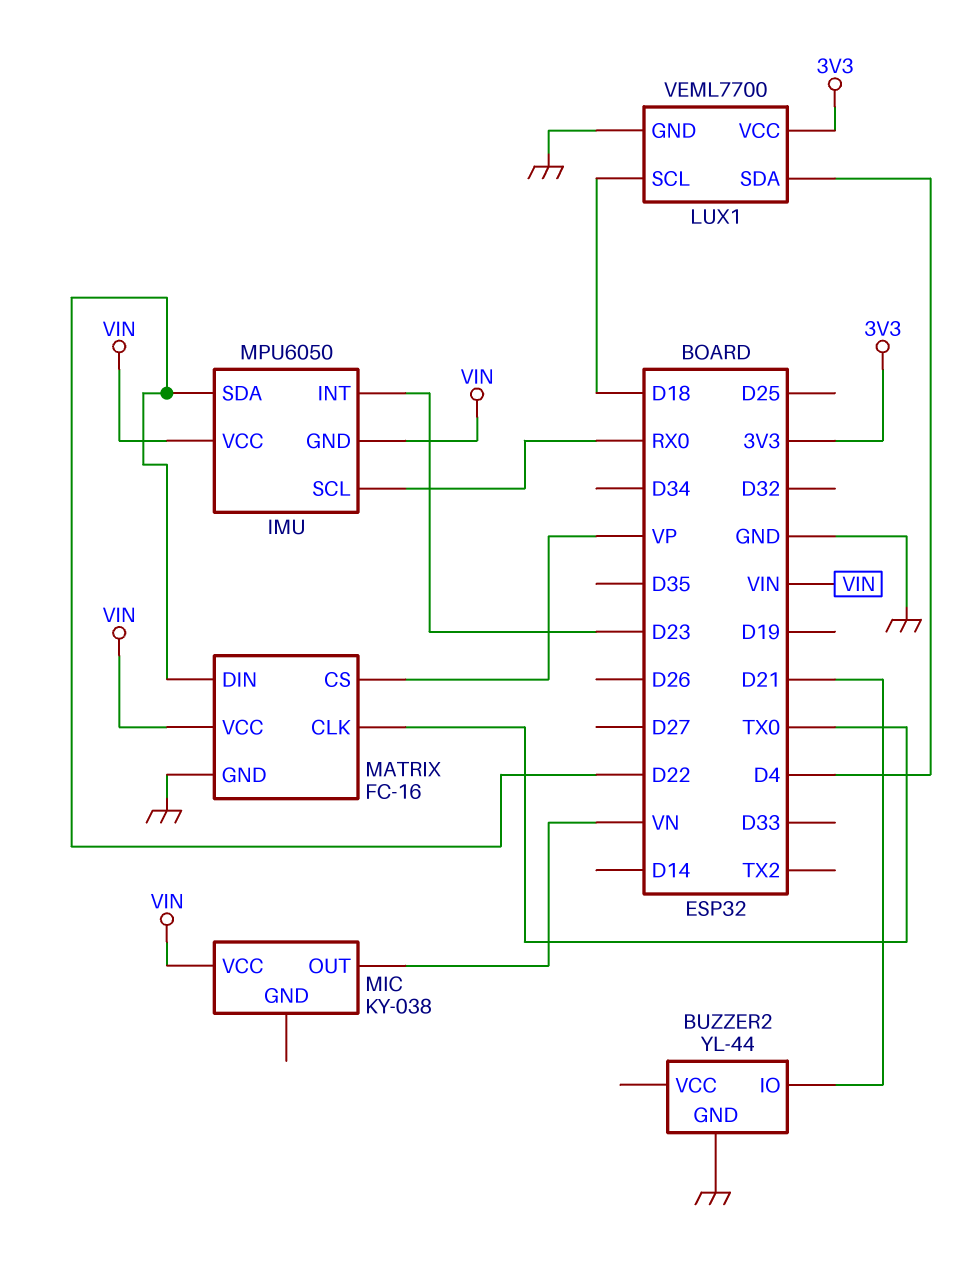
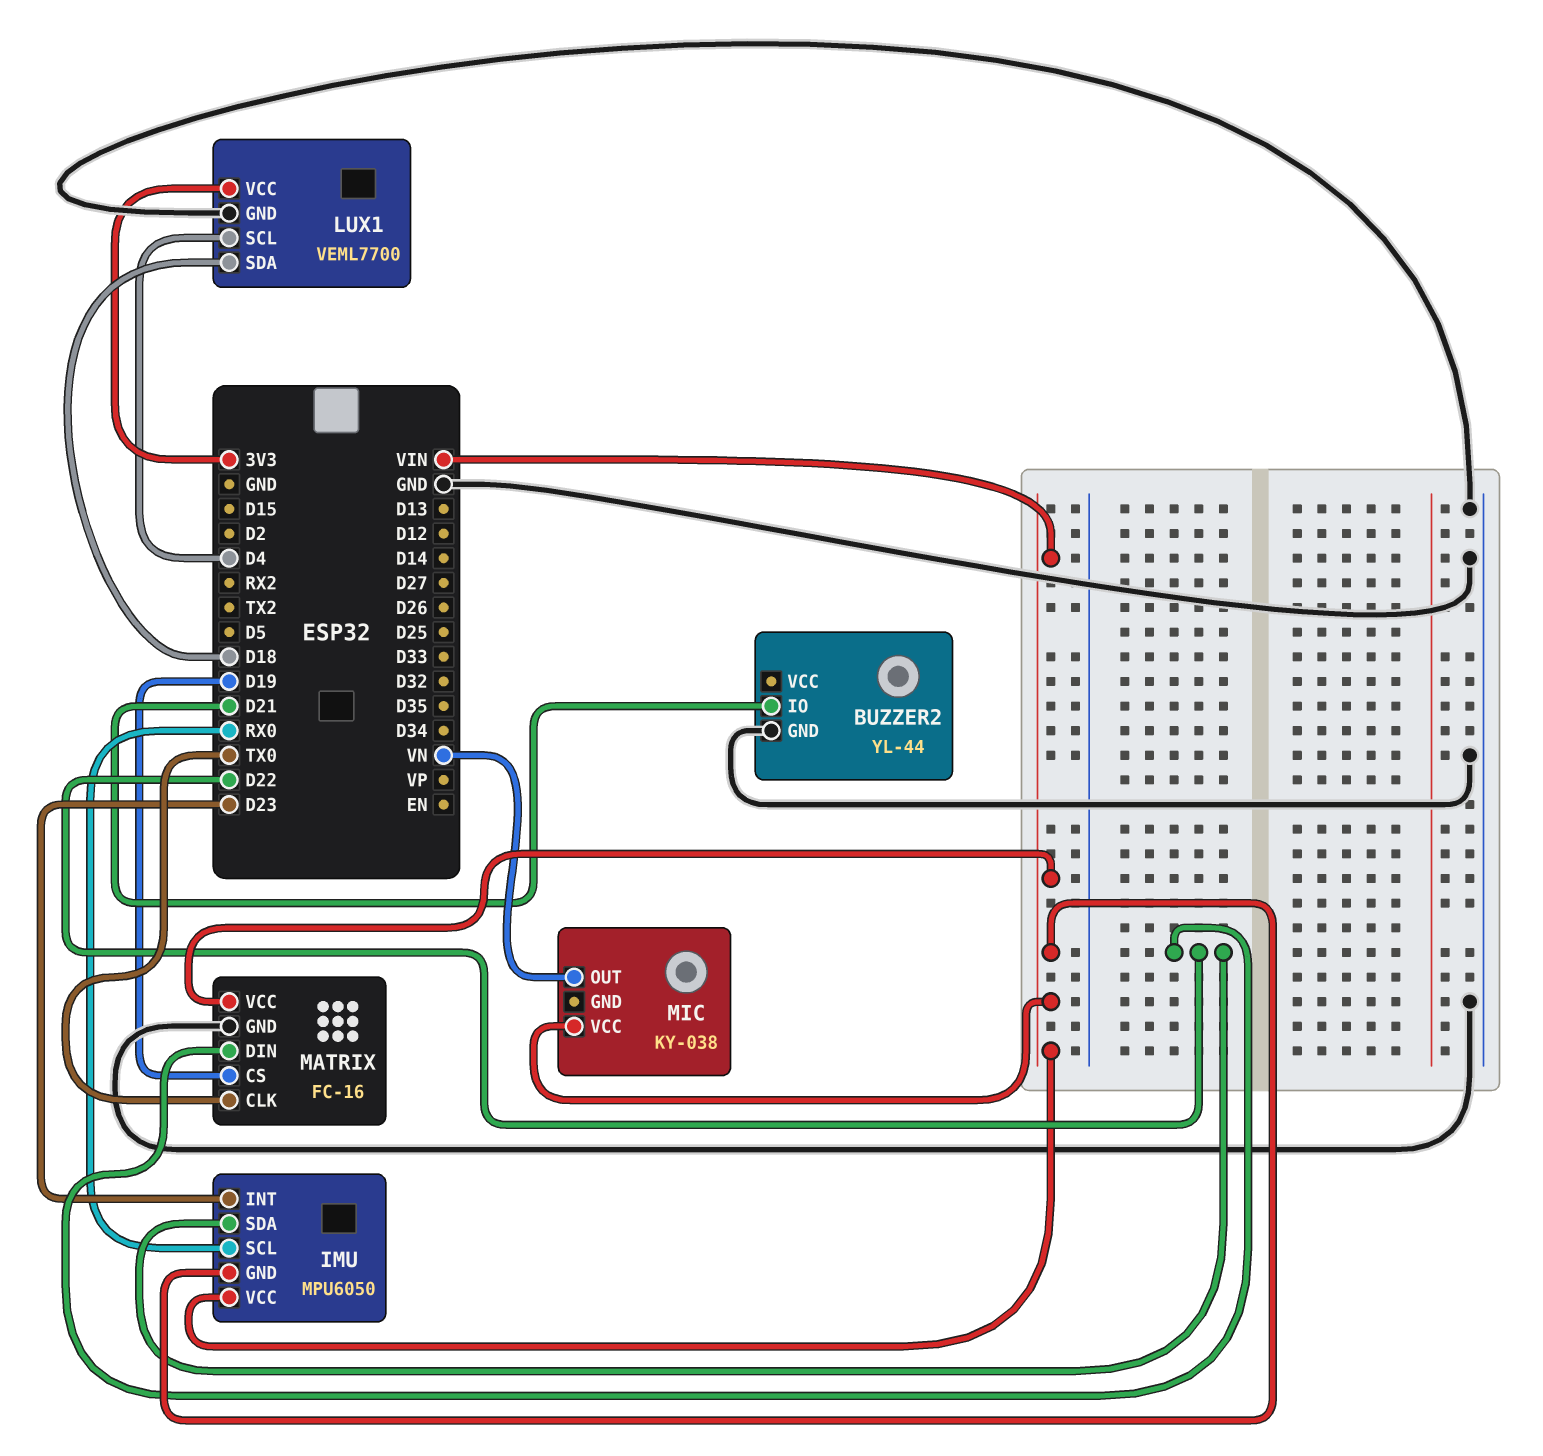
LUX1 pin SCL: D18 -> D4
LUX1 pin SDA: D4 -> D18
MATRIX pin CS: VP -> D19

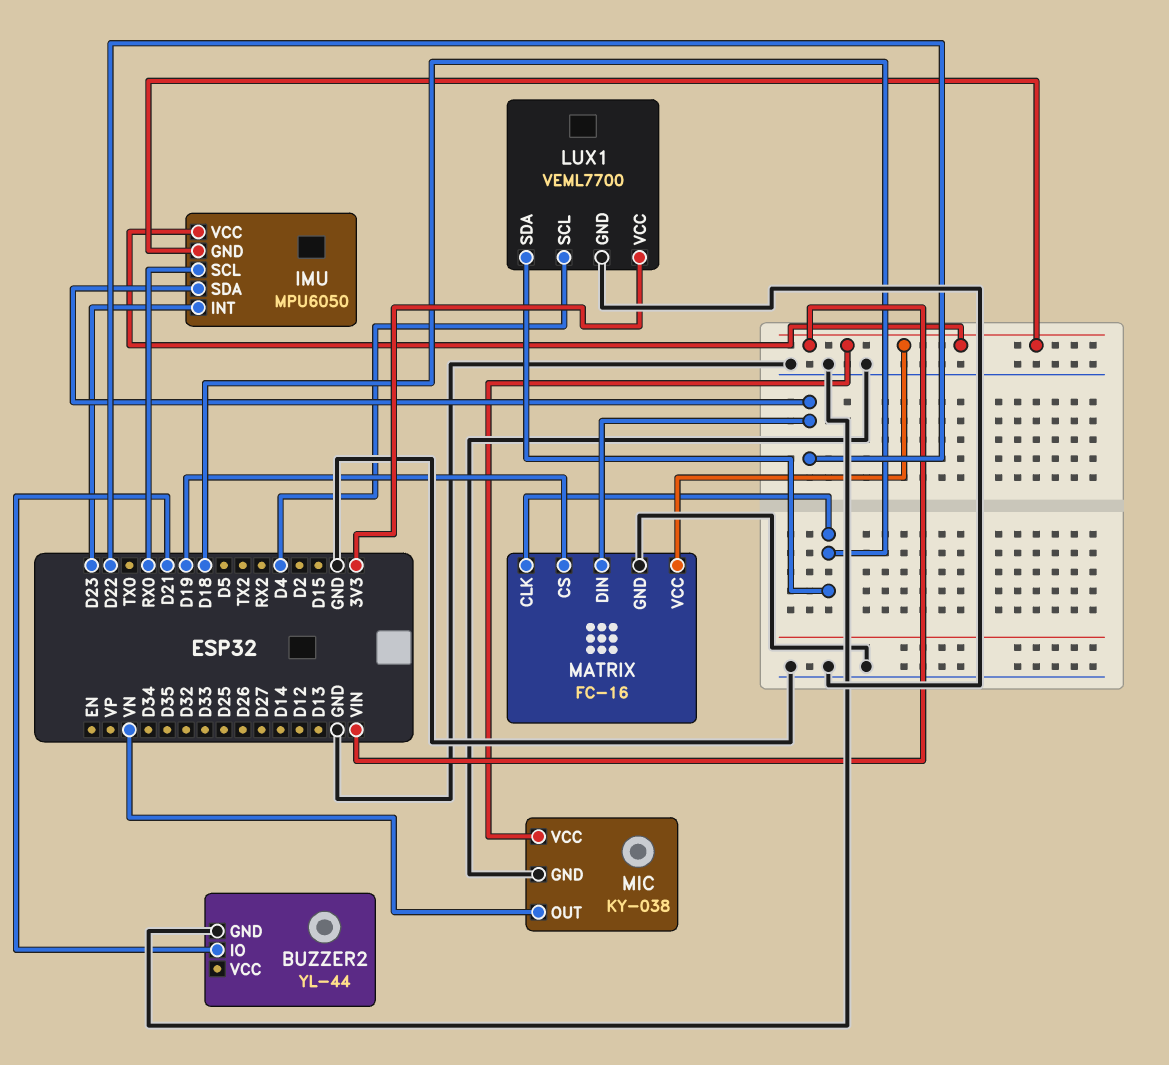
MATRIX pin CLK: TX0 -> D18
MIC pin GND: none -> GND

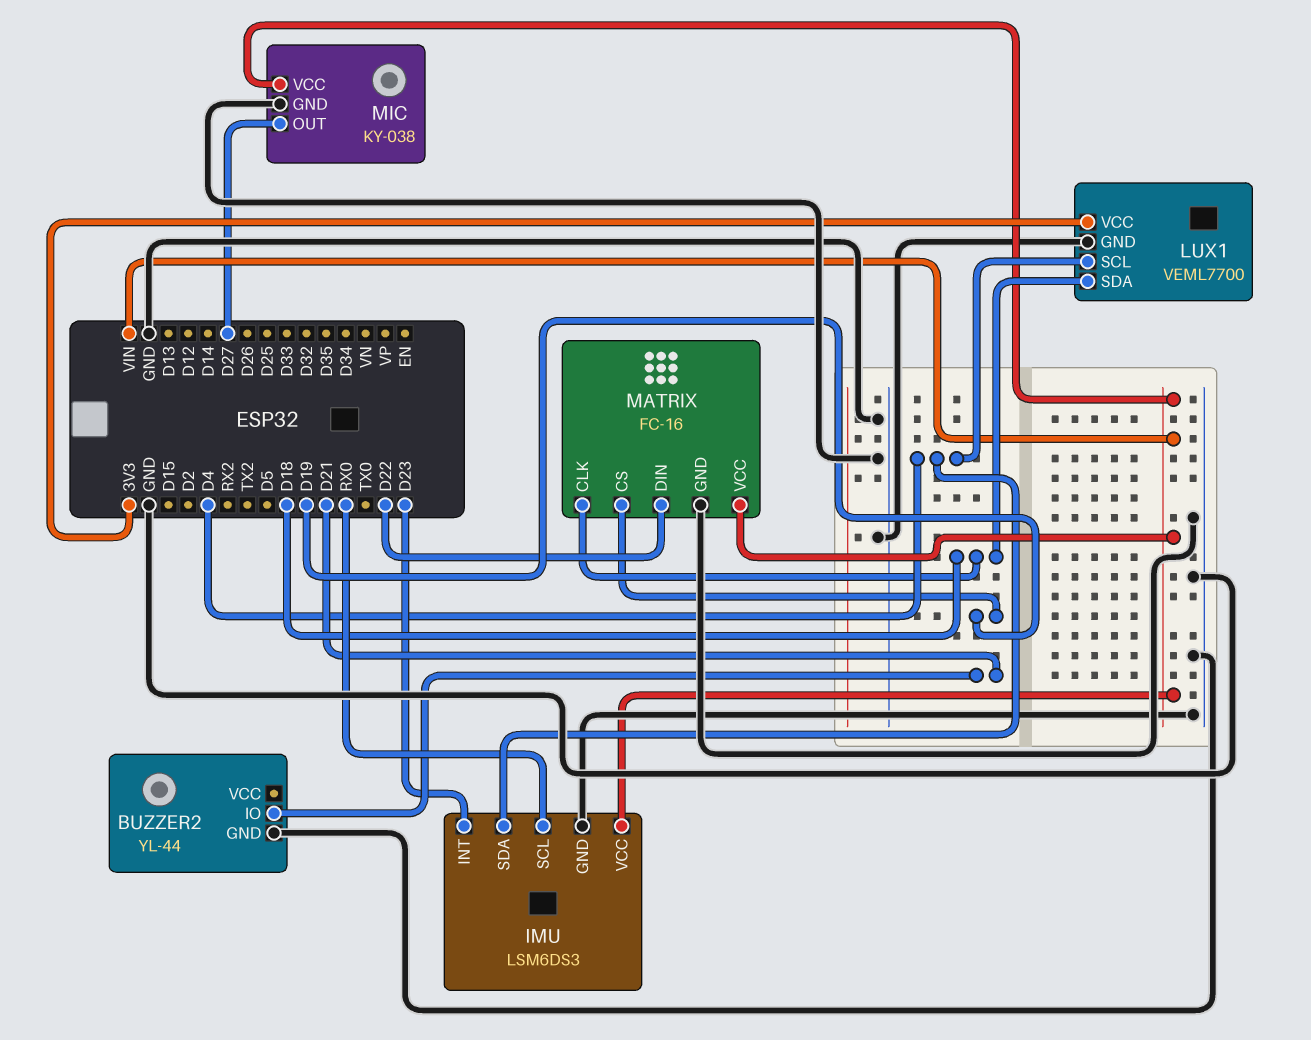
IMU: MPU6050 -> LSM6DS3
IMU pin GND: VIN -> GND
IMU pin SDA: D22 -> D4
MIC pin OUT: VN -> D27

